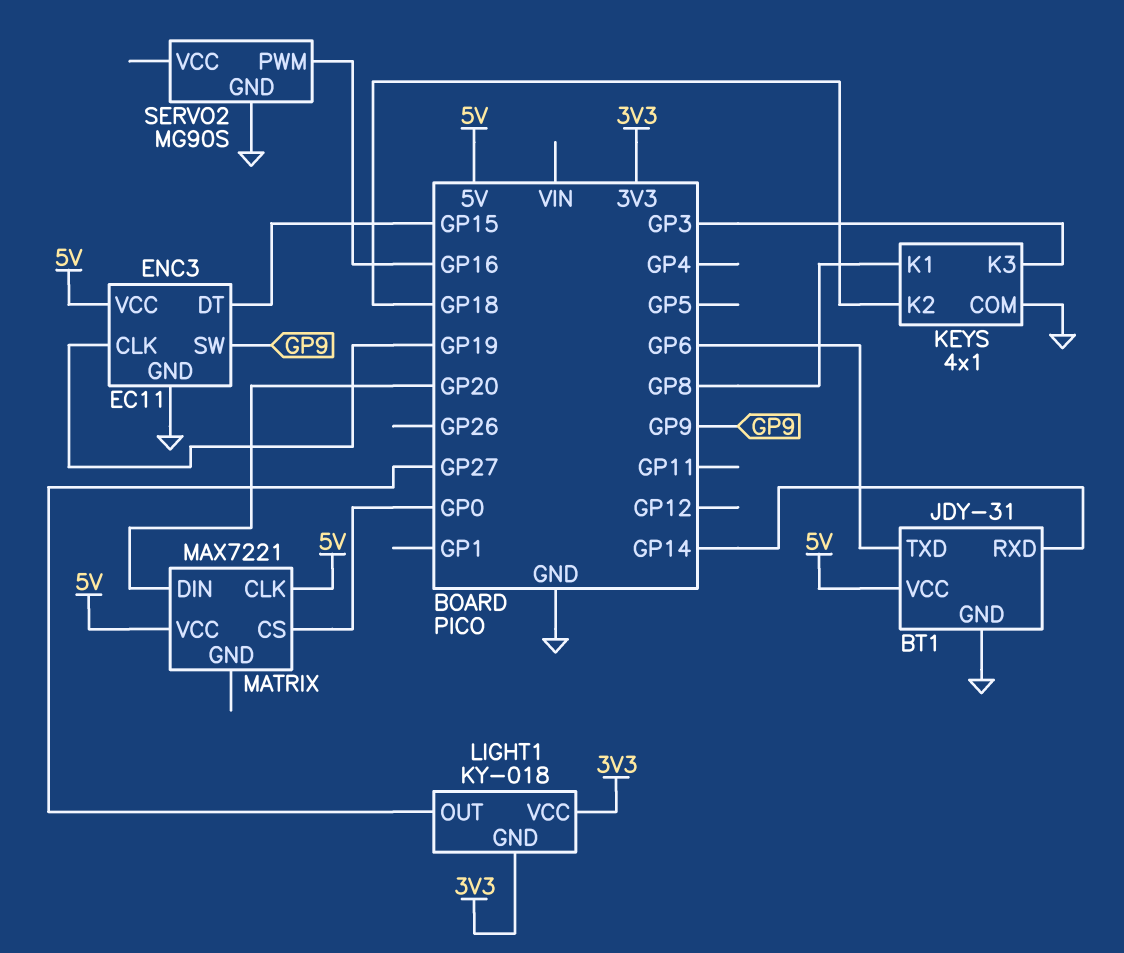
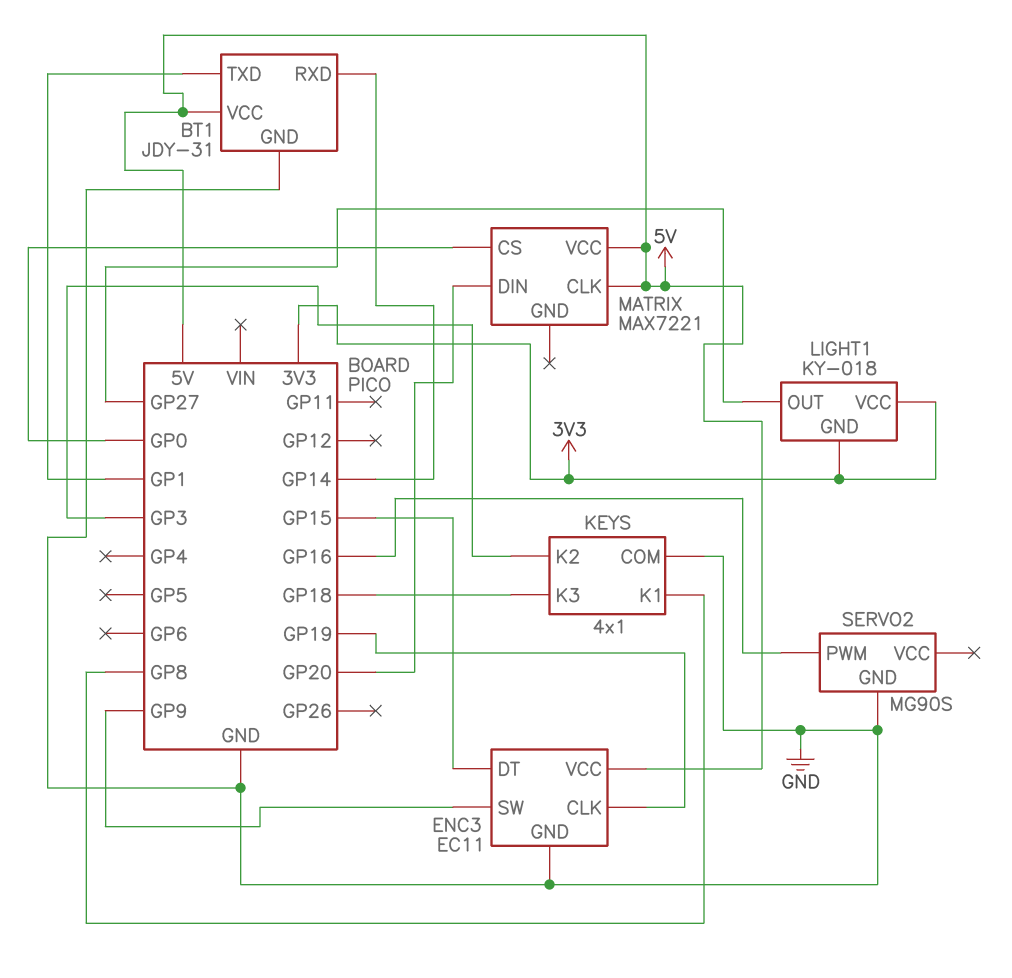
BT1 pin TXD: GP6 -> GP1
KEYS pin K2: GP18 -> GP3
KEYS pin K3: GP3 -> GP18

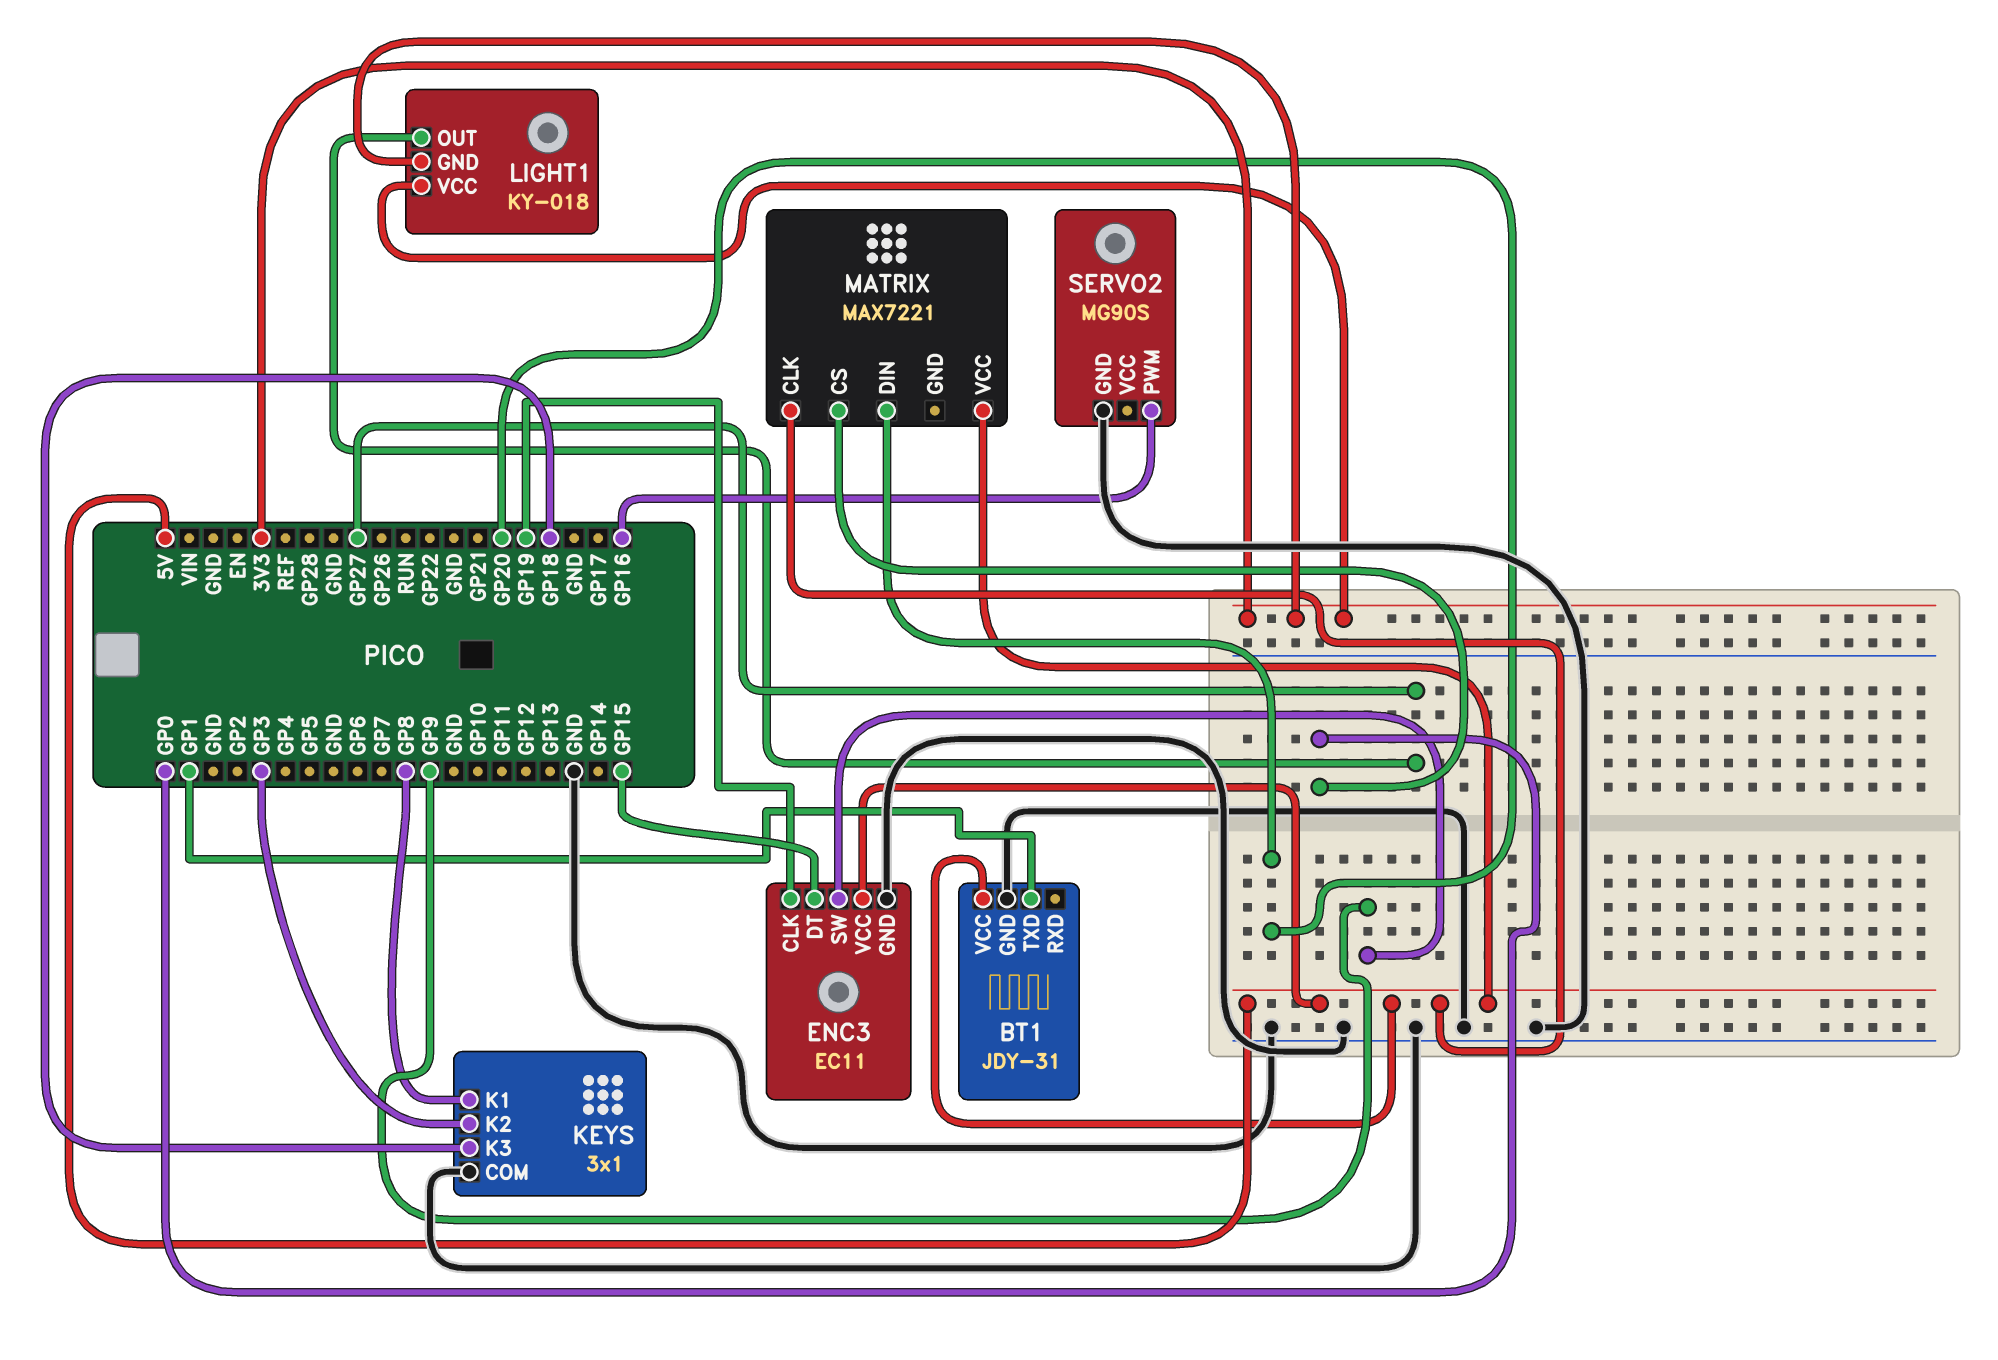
BT1 pin RXD: GP14 -> none
KEYS: 4x1 -> 3x1

